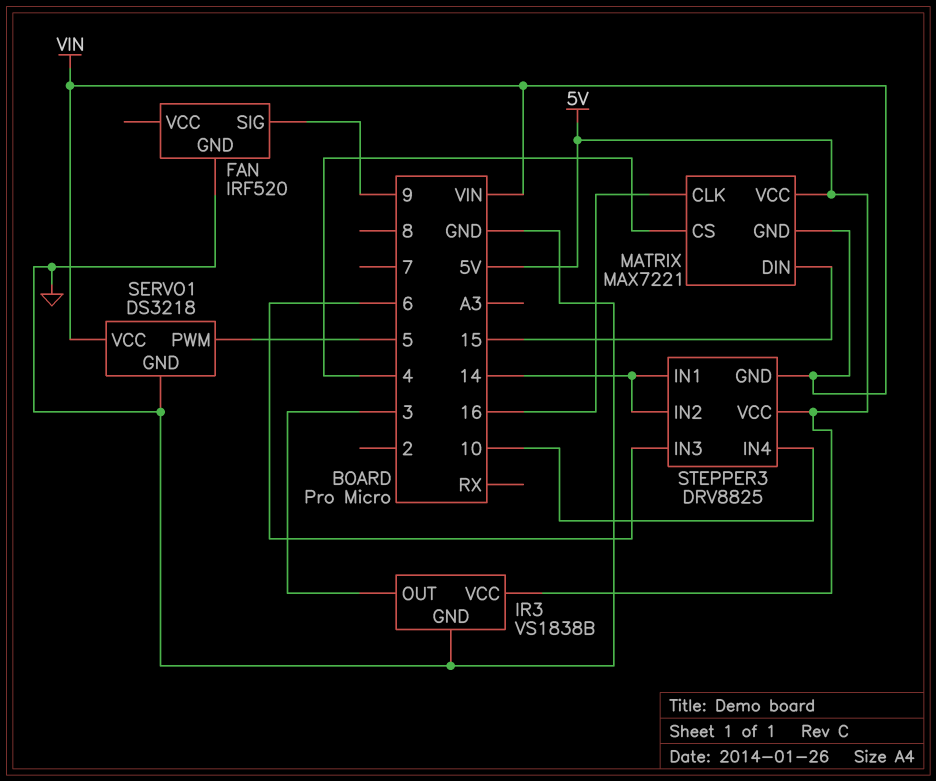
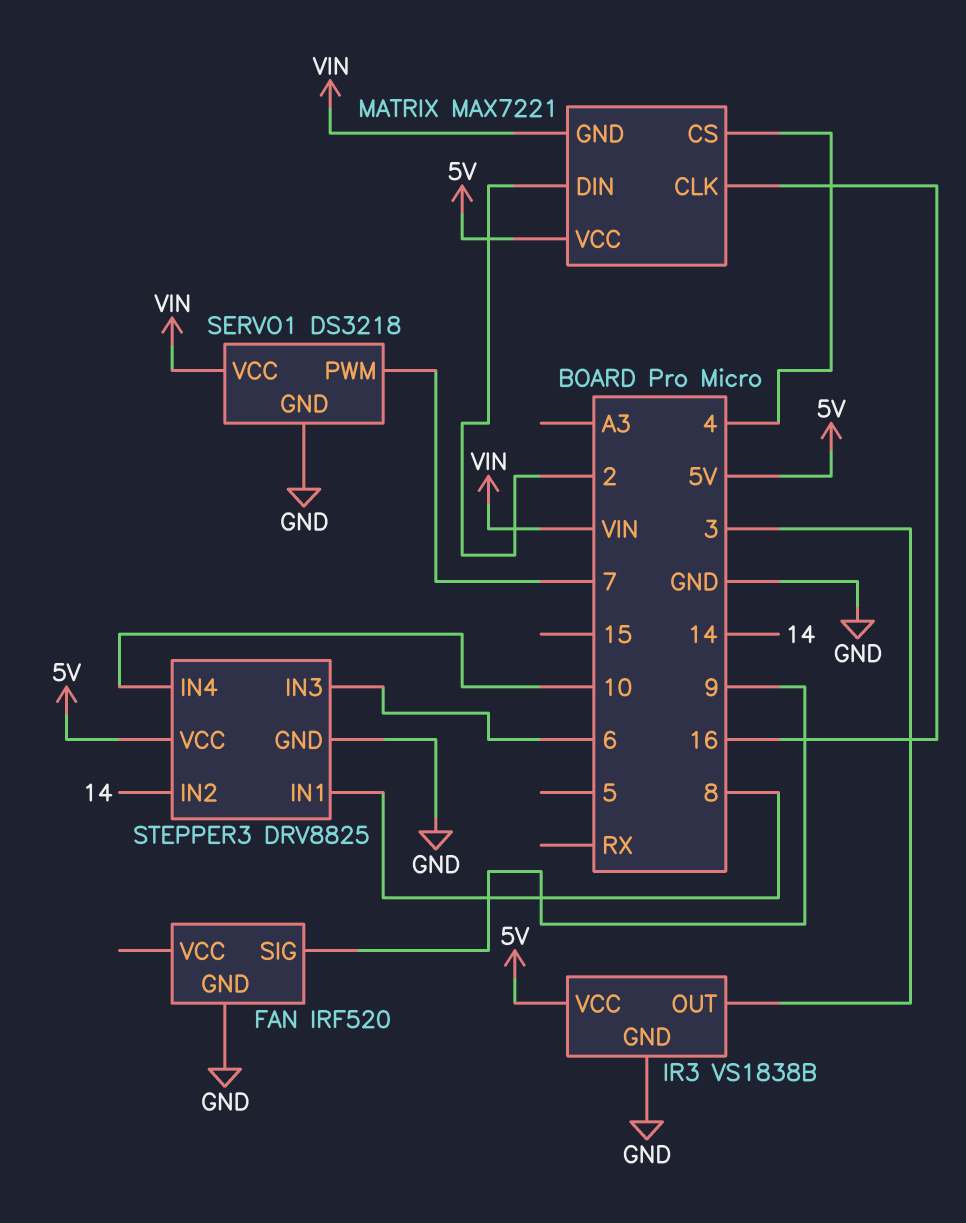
MATRIX pin DIN: 15 -> 2
SERVO1 pin PWM: 5 -> 7
STEPPER3 pin GND: VIN -> GND
STEPPER3 pin IN1: 14 -> 8

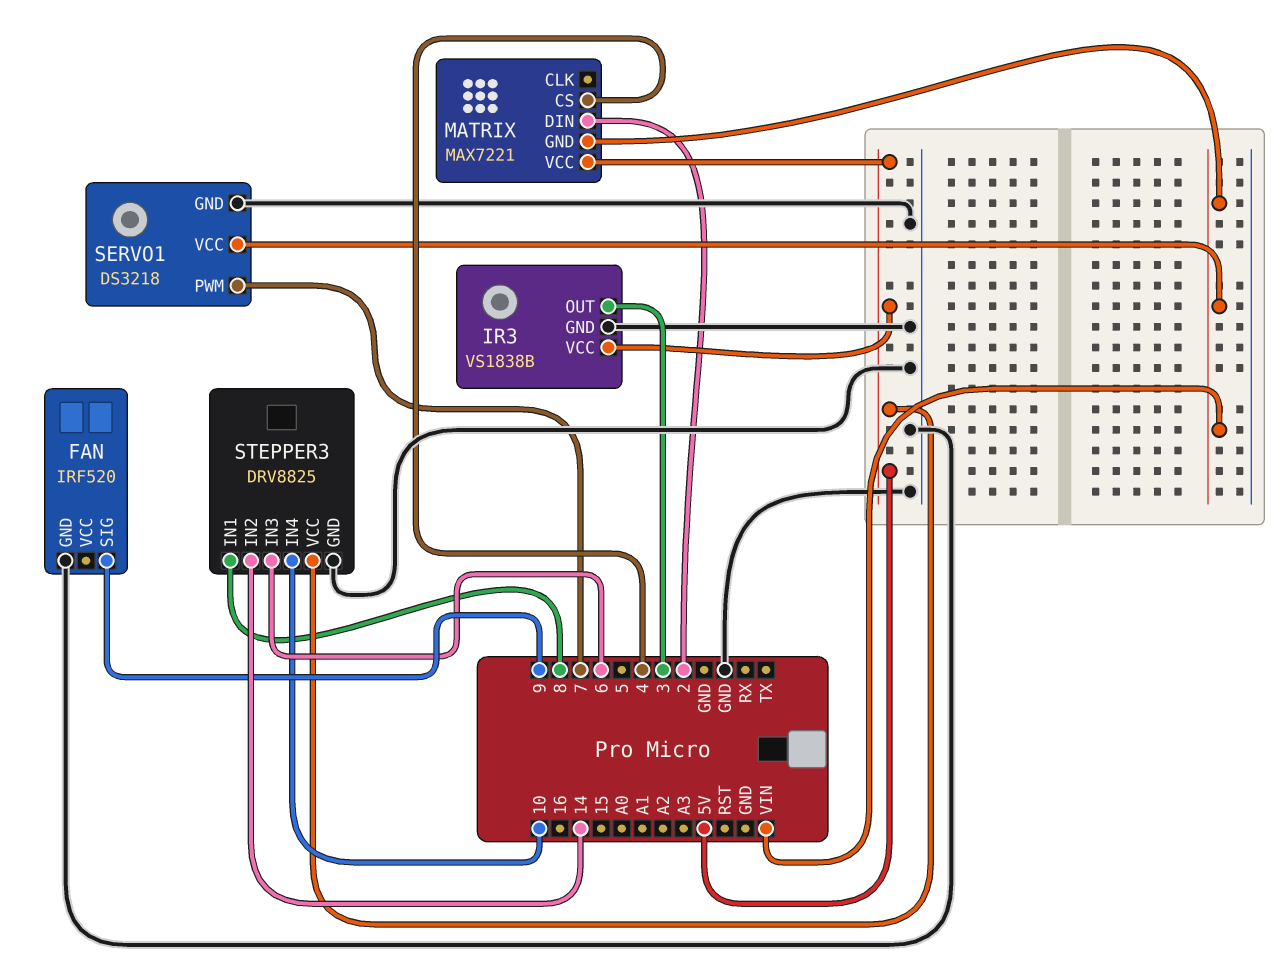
MATRIX pin CLK: 16 -> none

